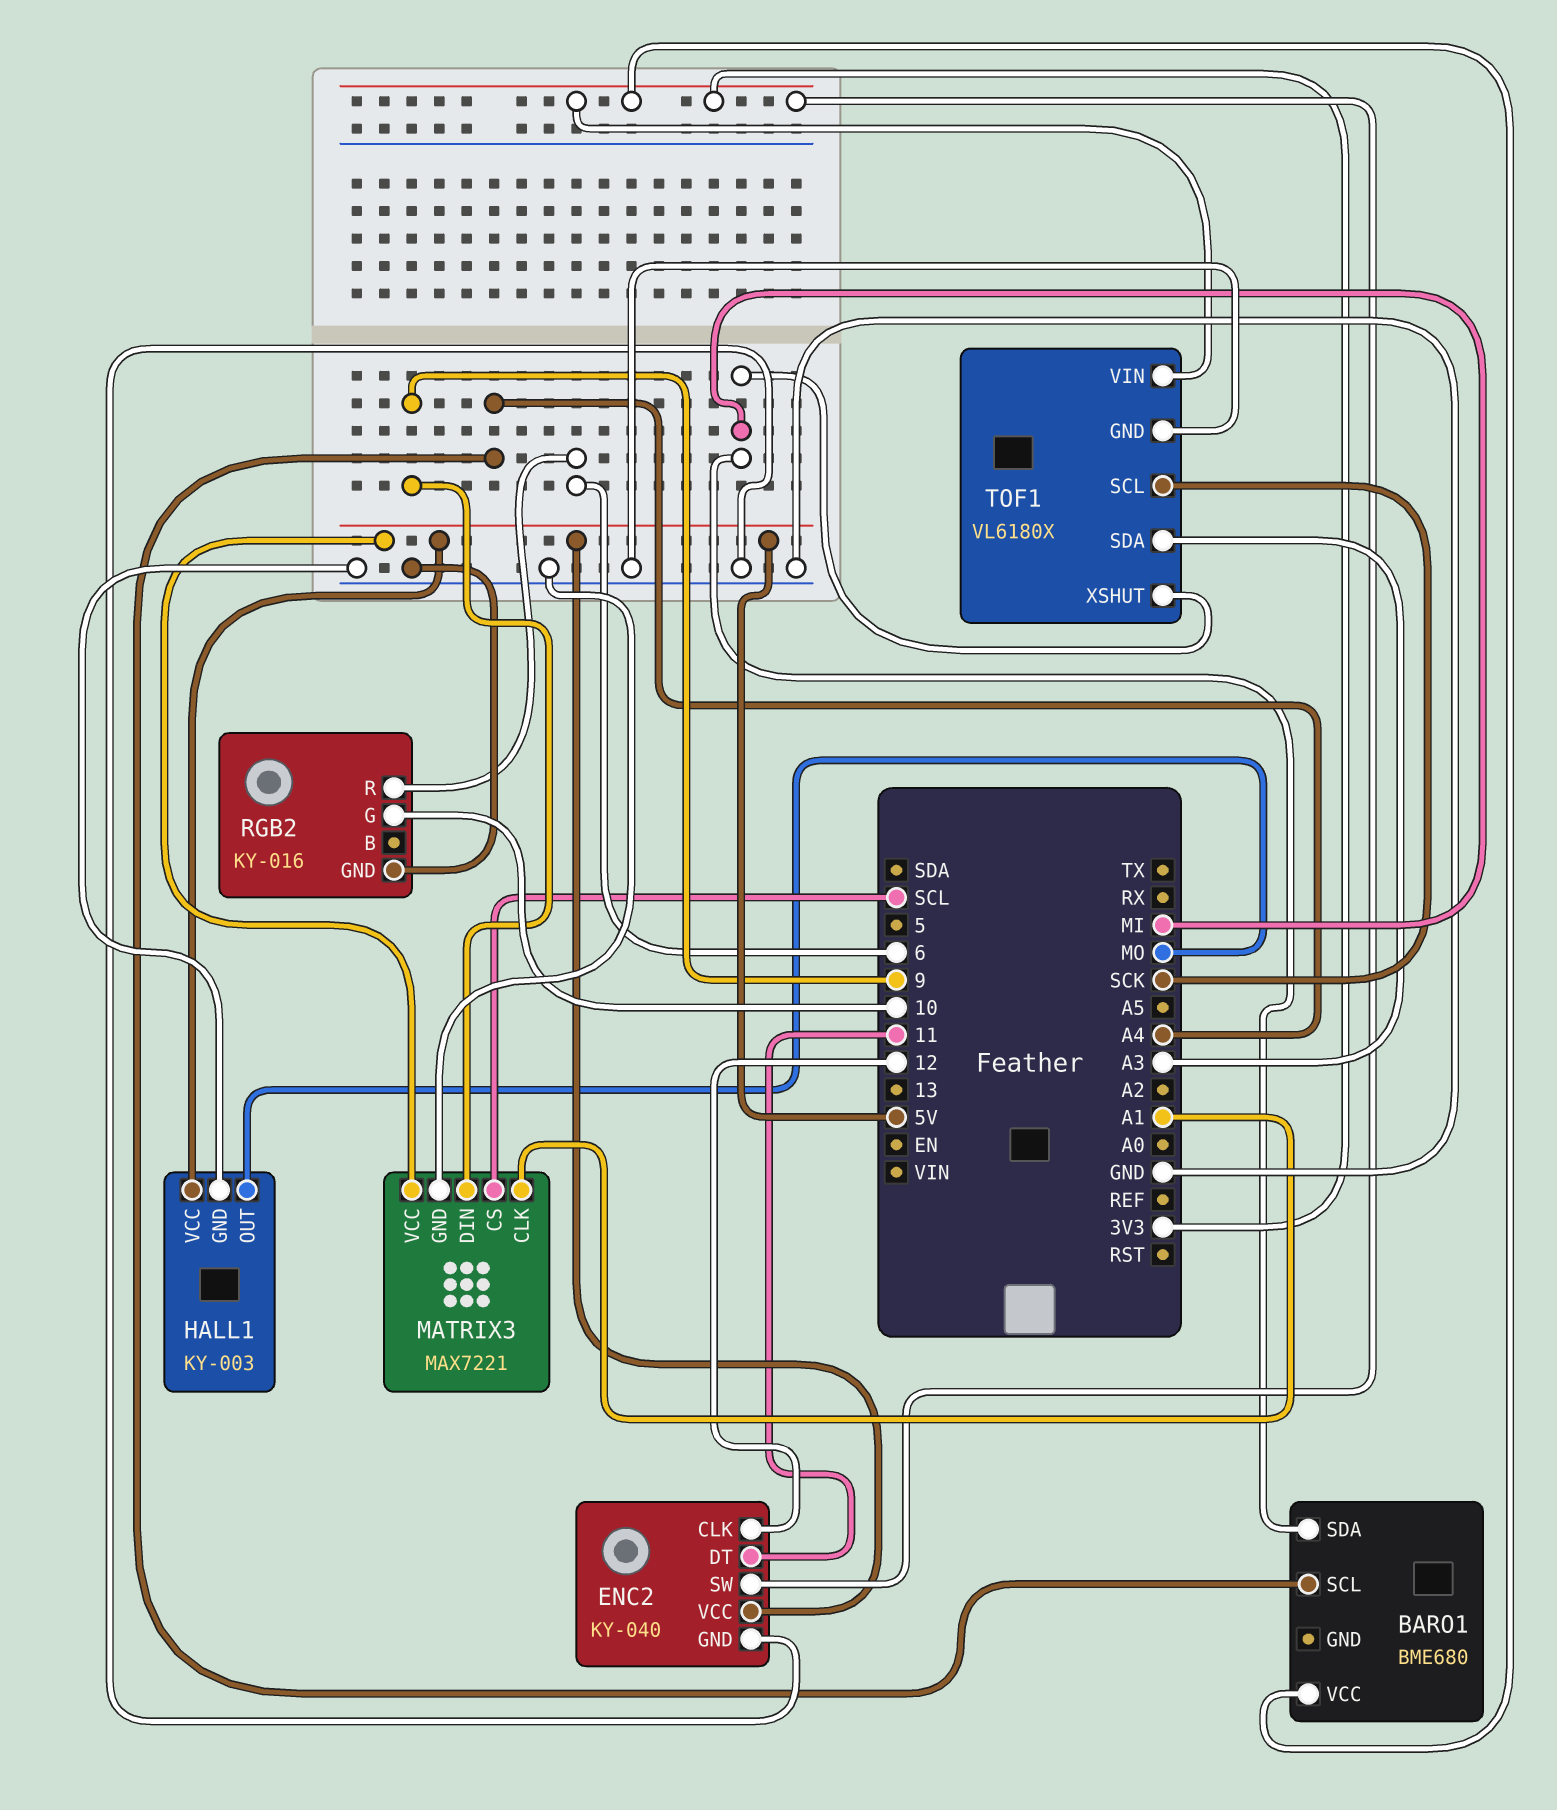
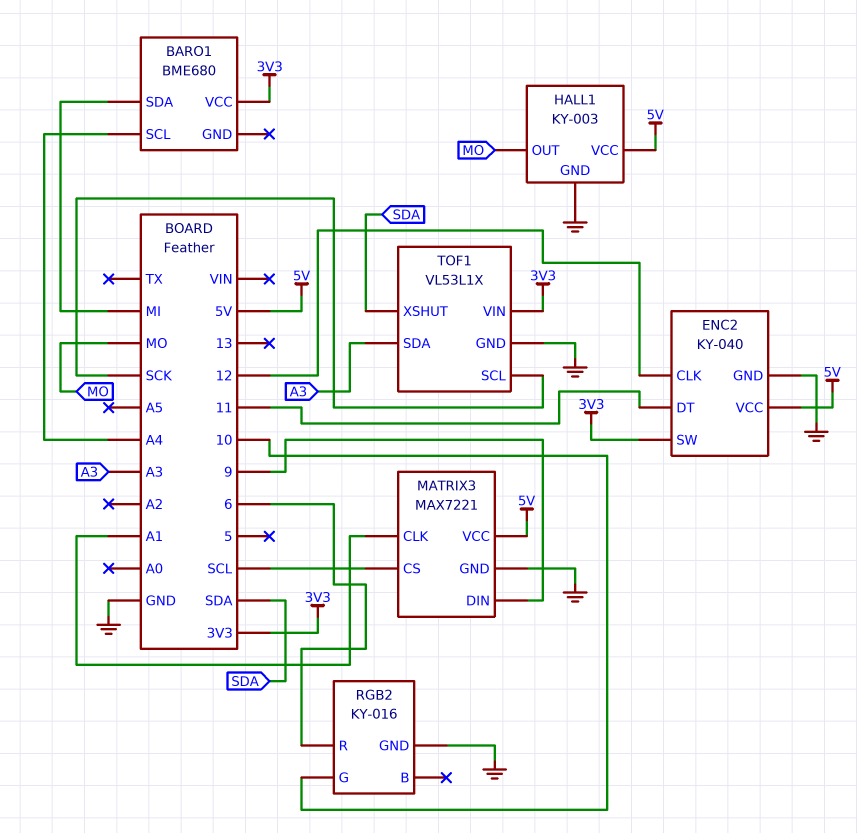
TOF1: VL6180X -> VL53L1X
TOF1 pin XSHUT: MI -> SDA

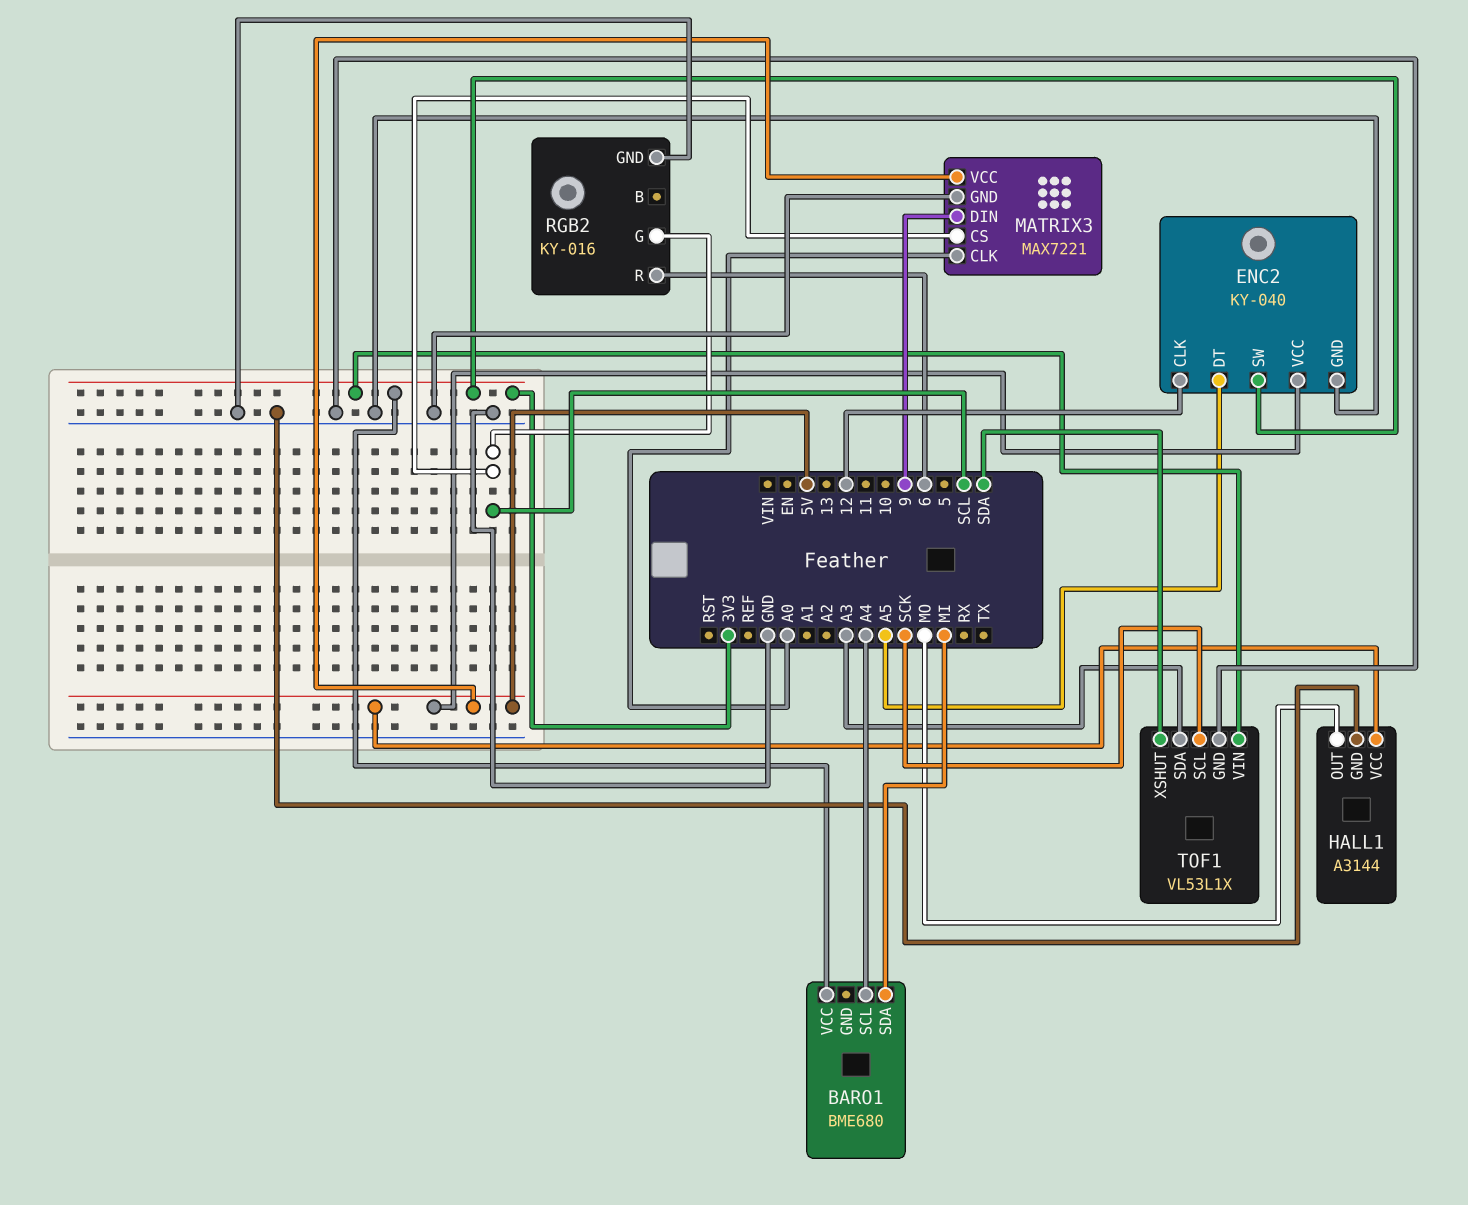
ENC2 pin DT: 11 -> A5
HALL1: KY-003 -> A3144
MATRIX3 pin CLK: A1 -> A0
RGB2 pin G: 10 -> SCL

